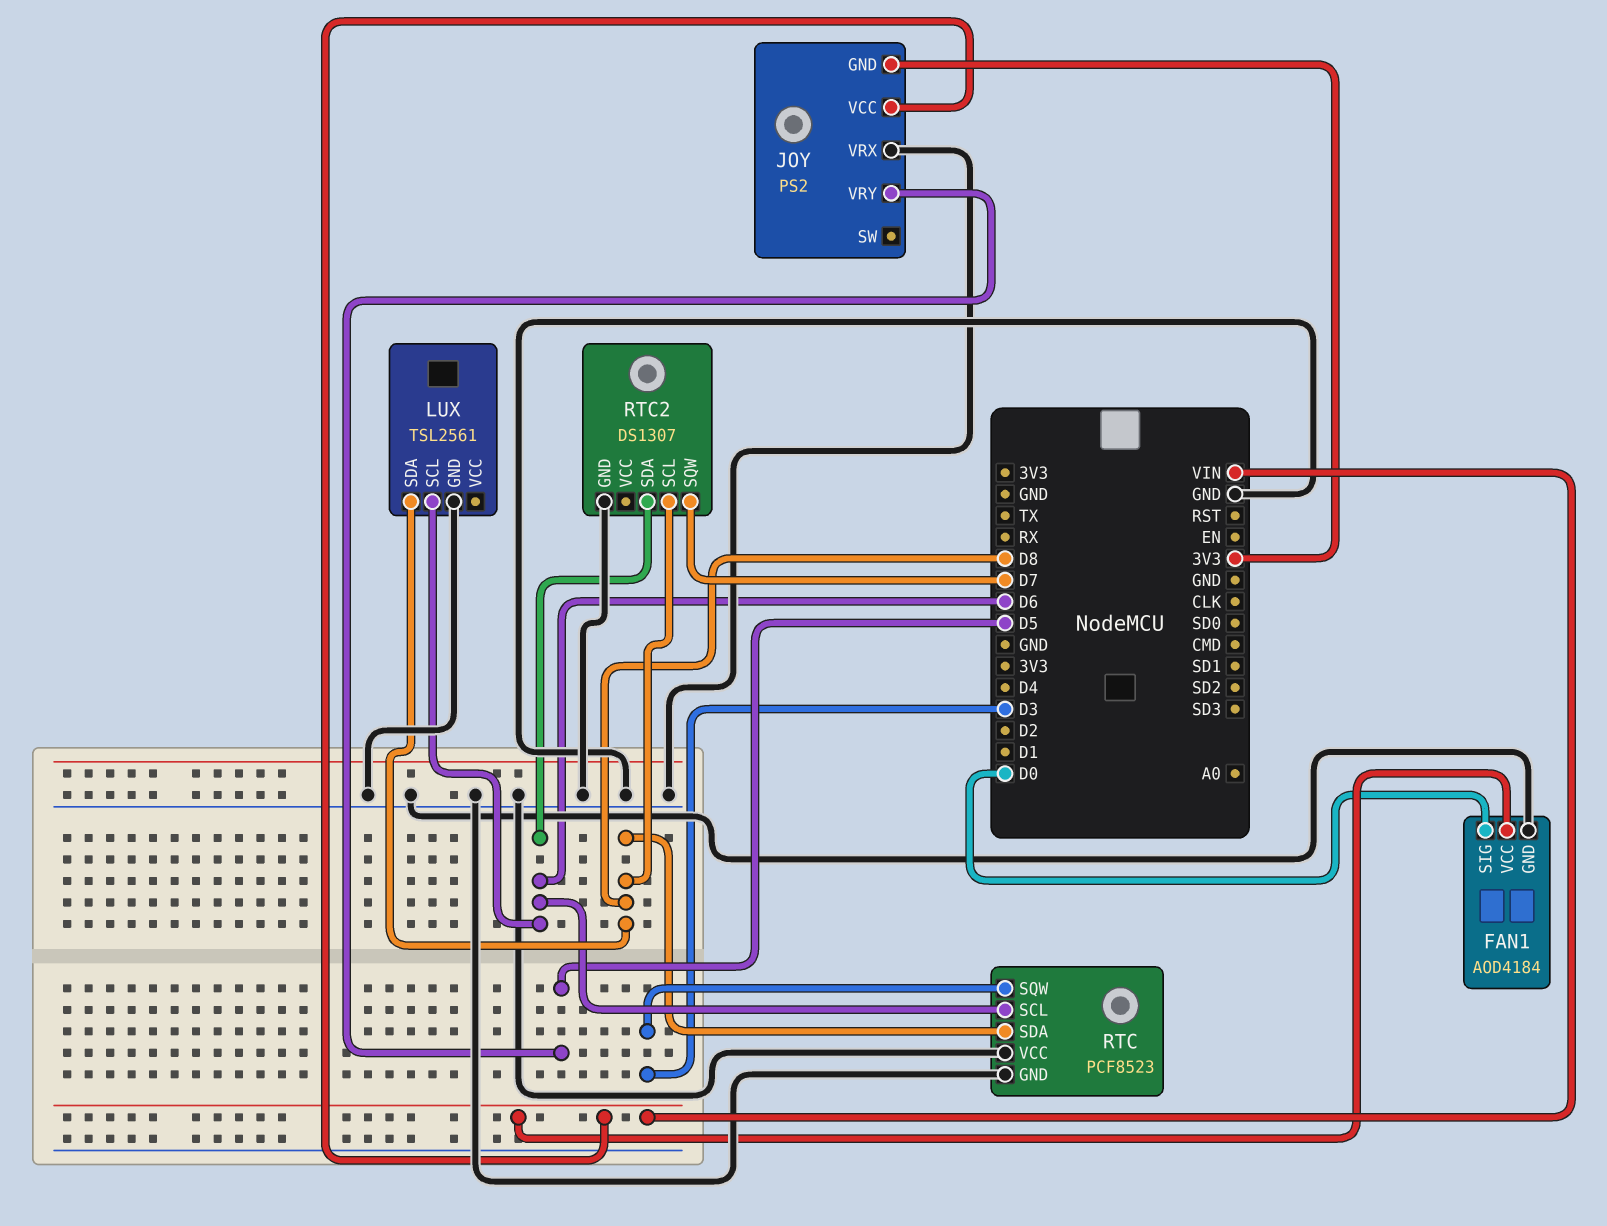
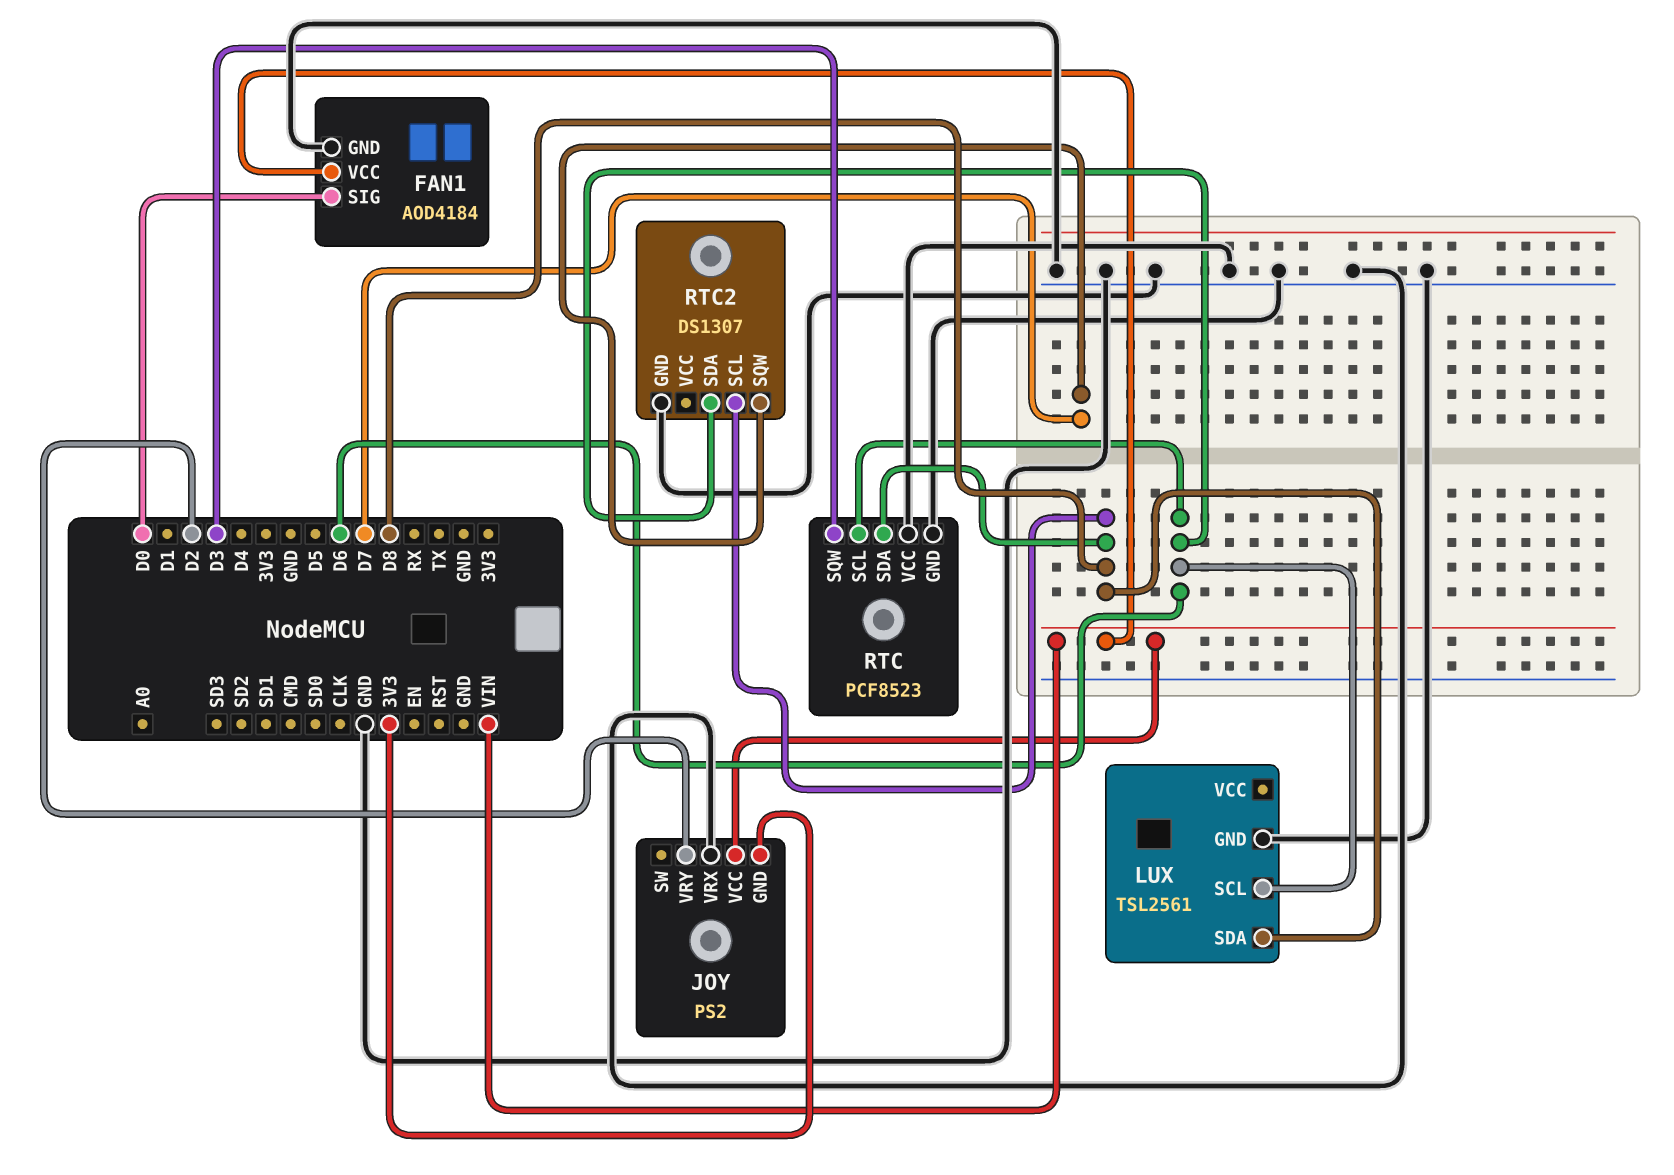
JOY pin VRY: D5 -> D2

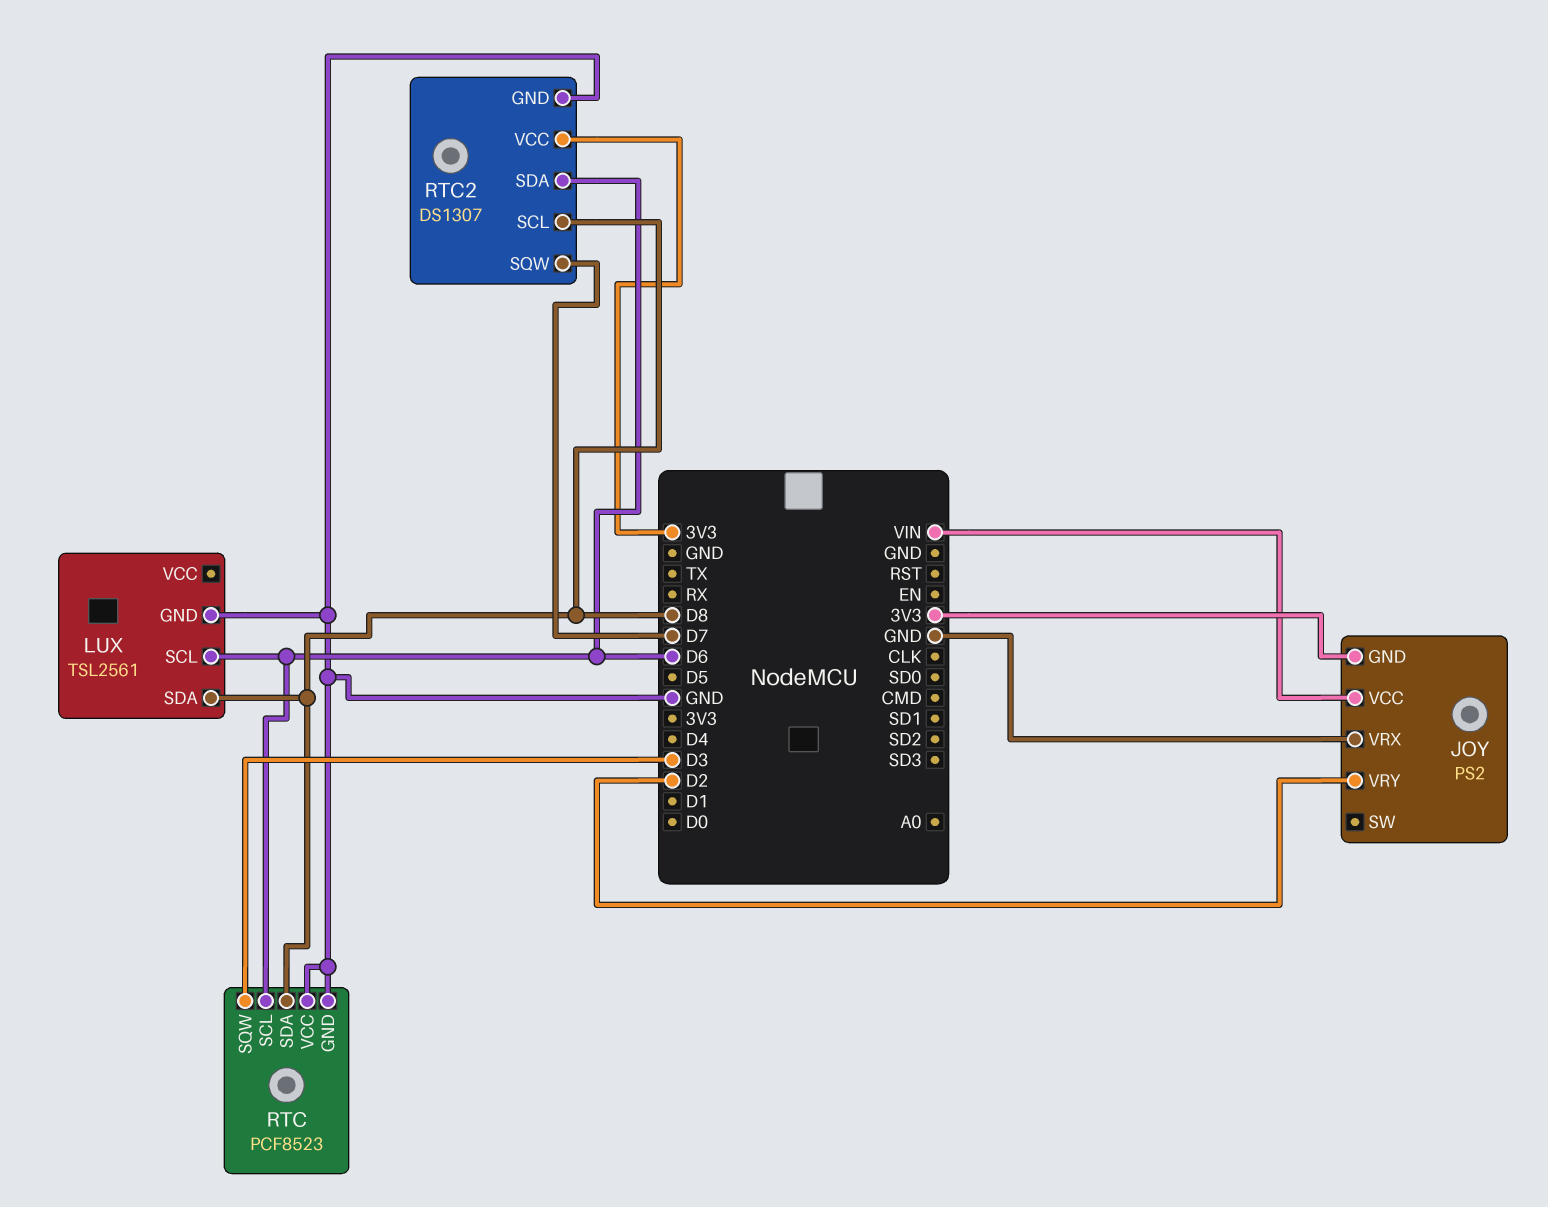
FAN1: AOD4184 -> none
FAN1 pin GND: GND -> none
FAN1 pin SIG: D0 -> none
FAN1 pin VCC: VIN -> none
RTC2 pin VCC: none -> 3V3

